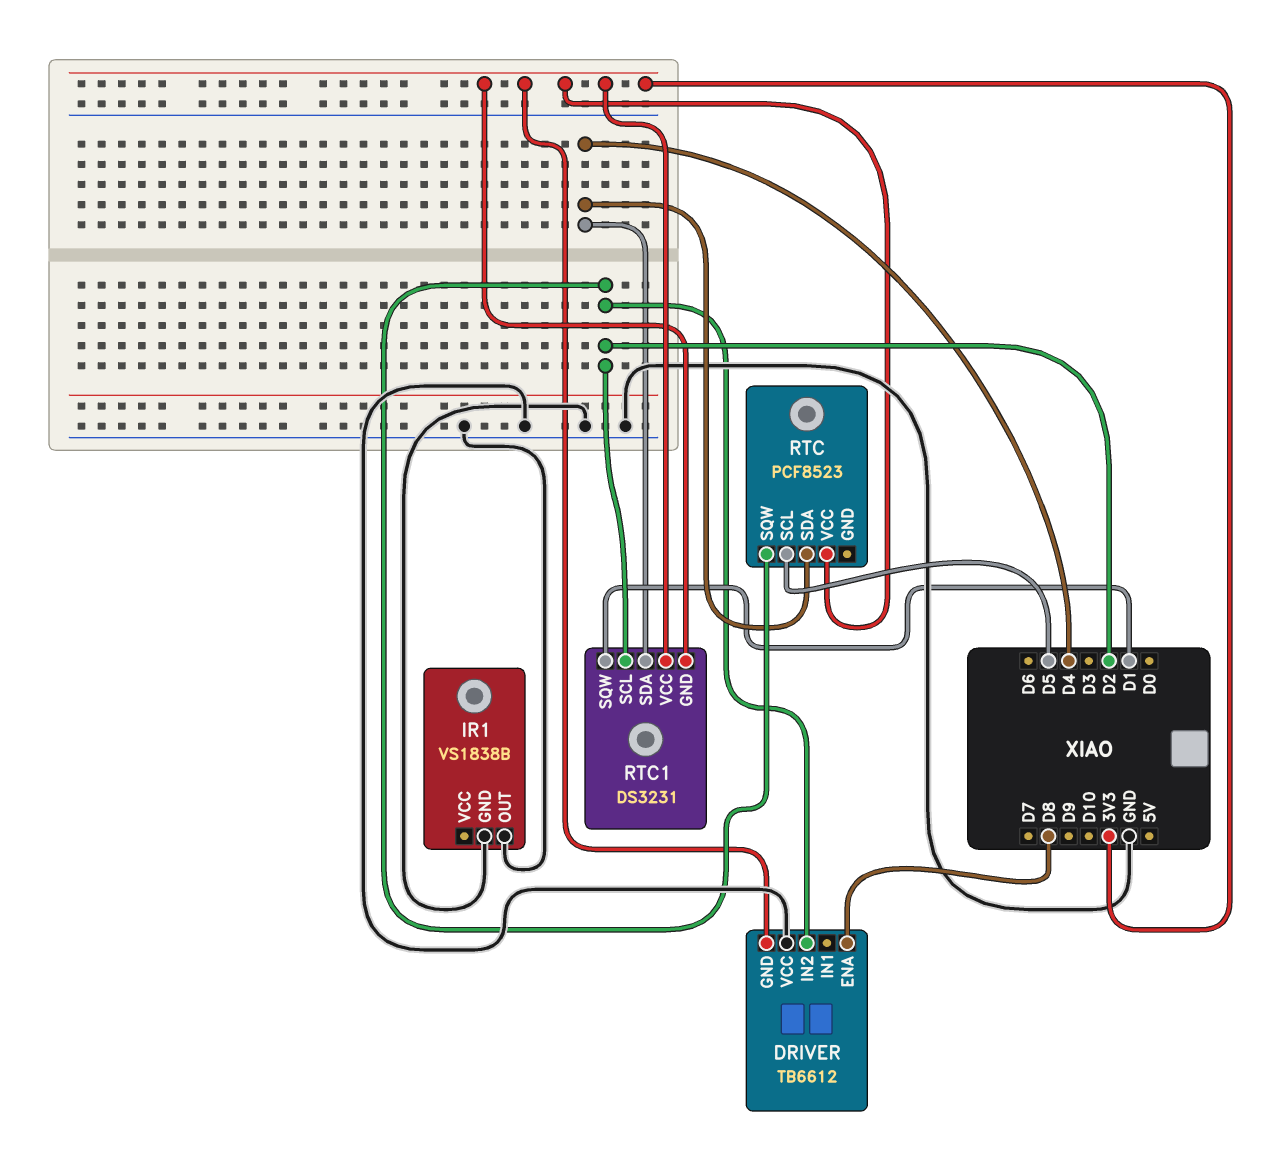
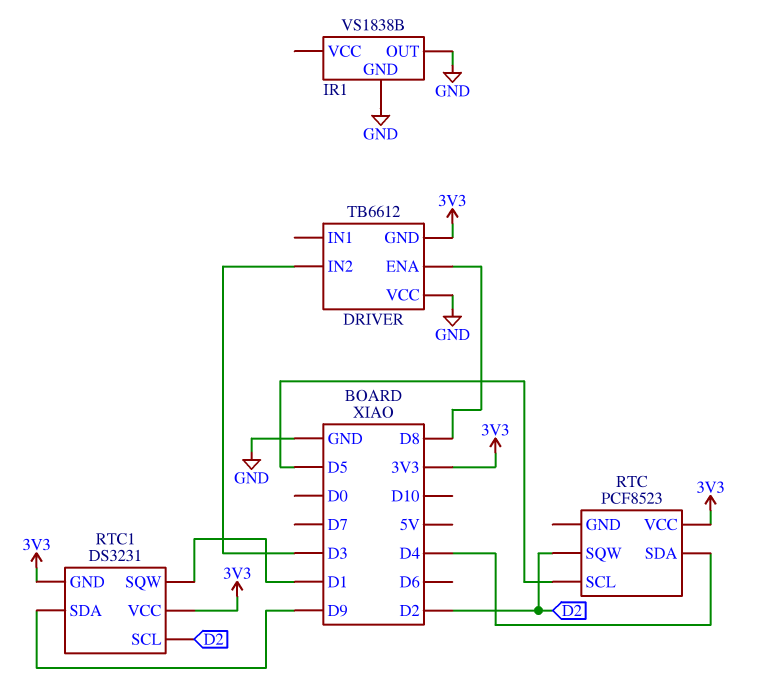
DRIVER pin IN2: D2 -> D3
RTC1 pin SDA: D4 -> D9

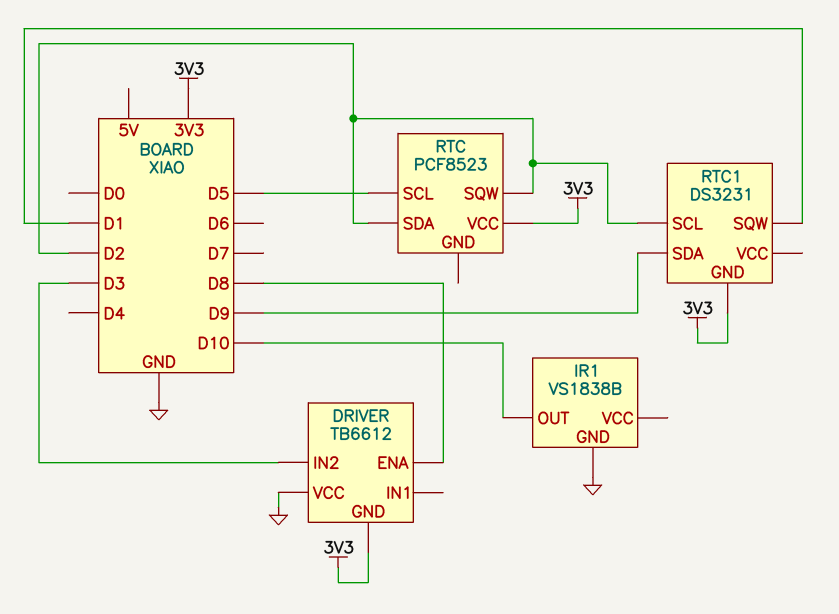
IR1 pin OUT: GND -> D10
RTC pin SDA: D4 -> D2
RTC1 pin VCC: 3V3 -> none

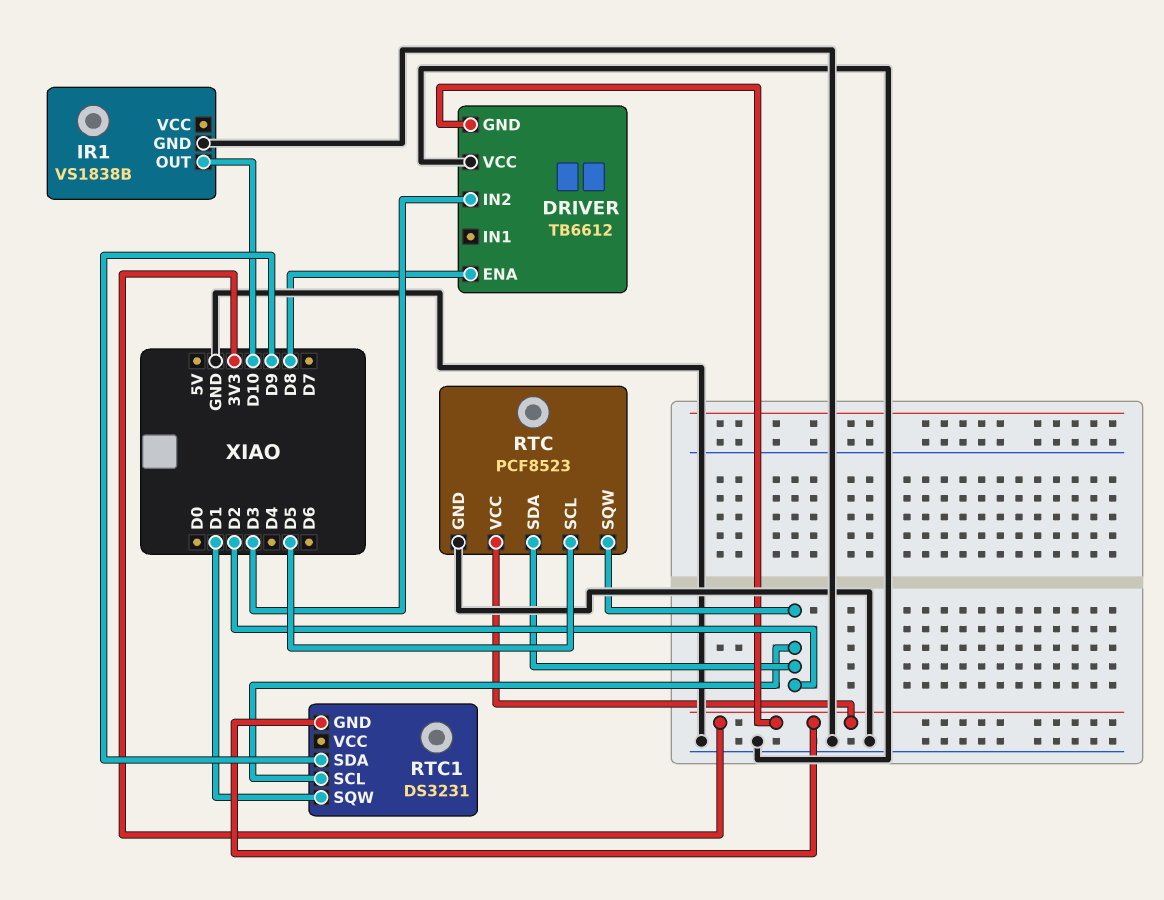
RTC pin GND: none -> GND

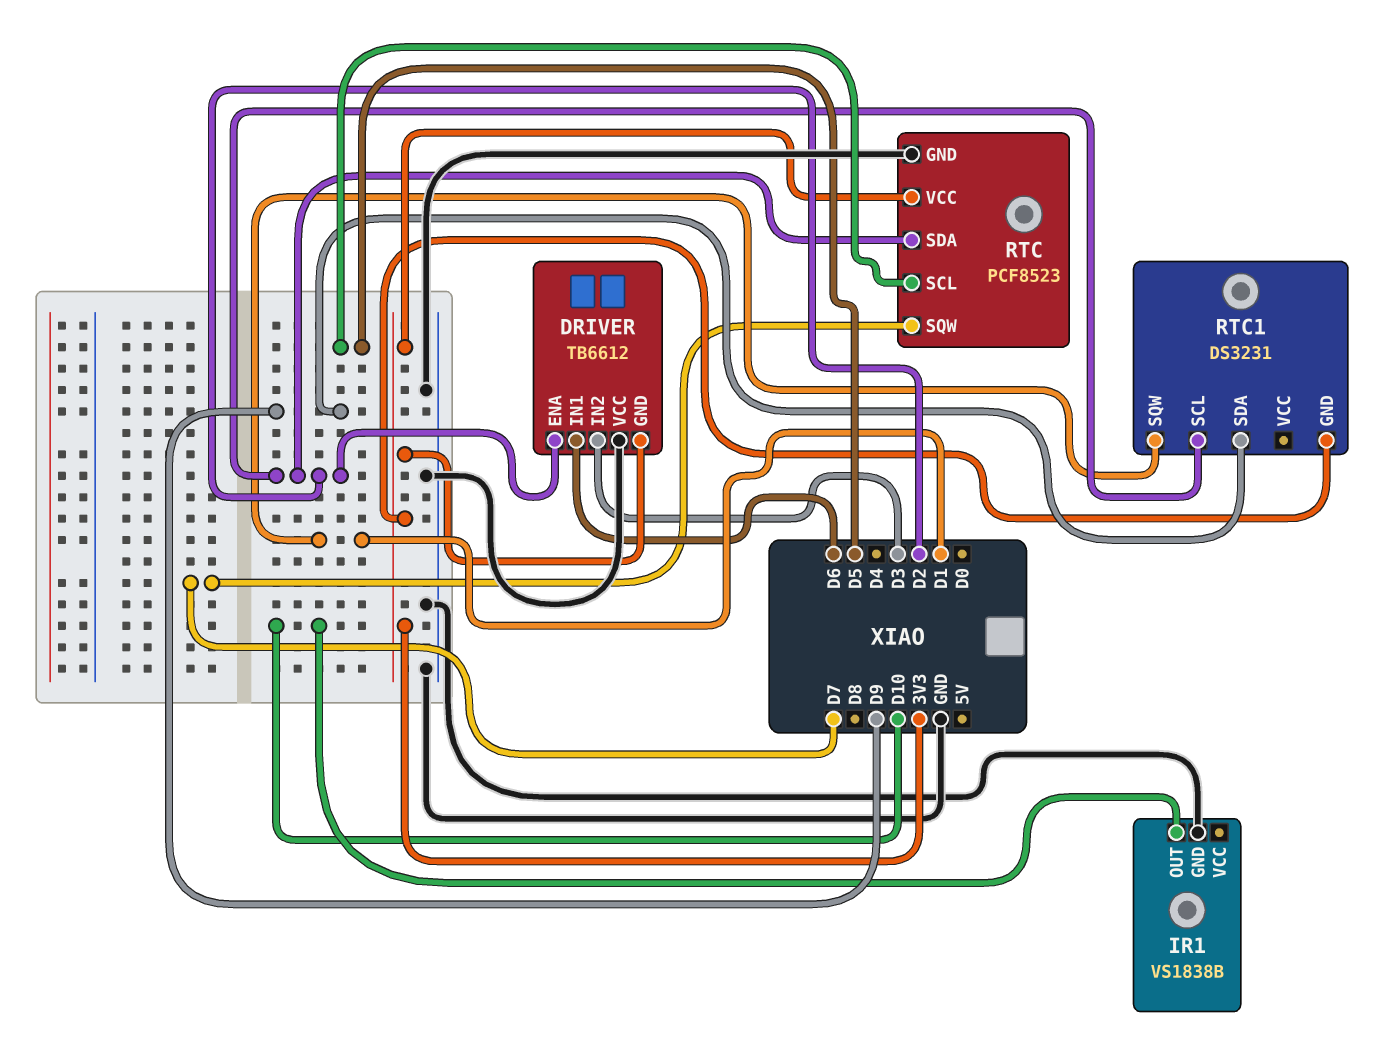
DRIVER pin ENA: D8 -> D2
DRIVER pin IN1: none -> D6
RTC pin SQW: D2 -> D7

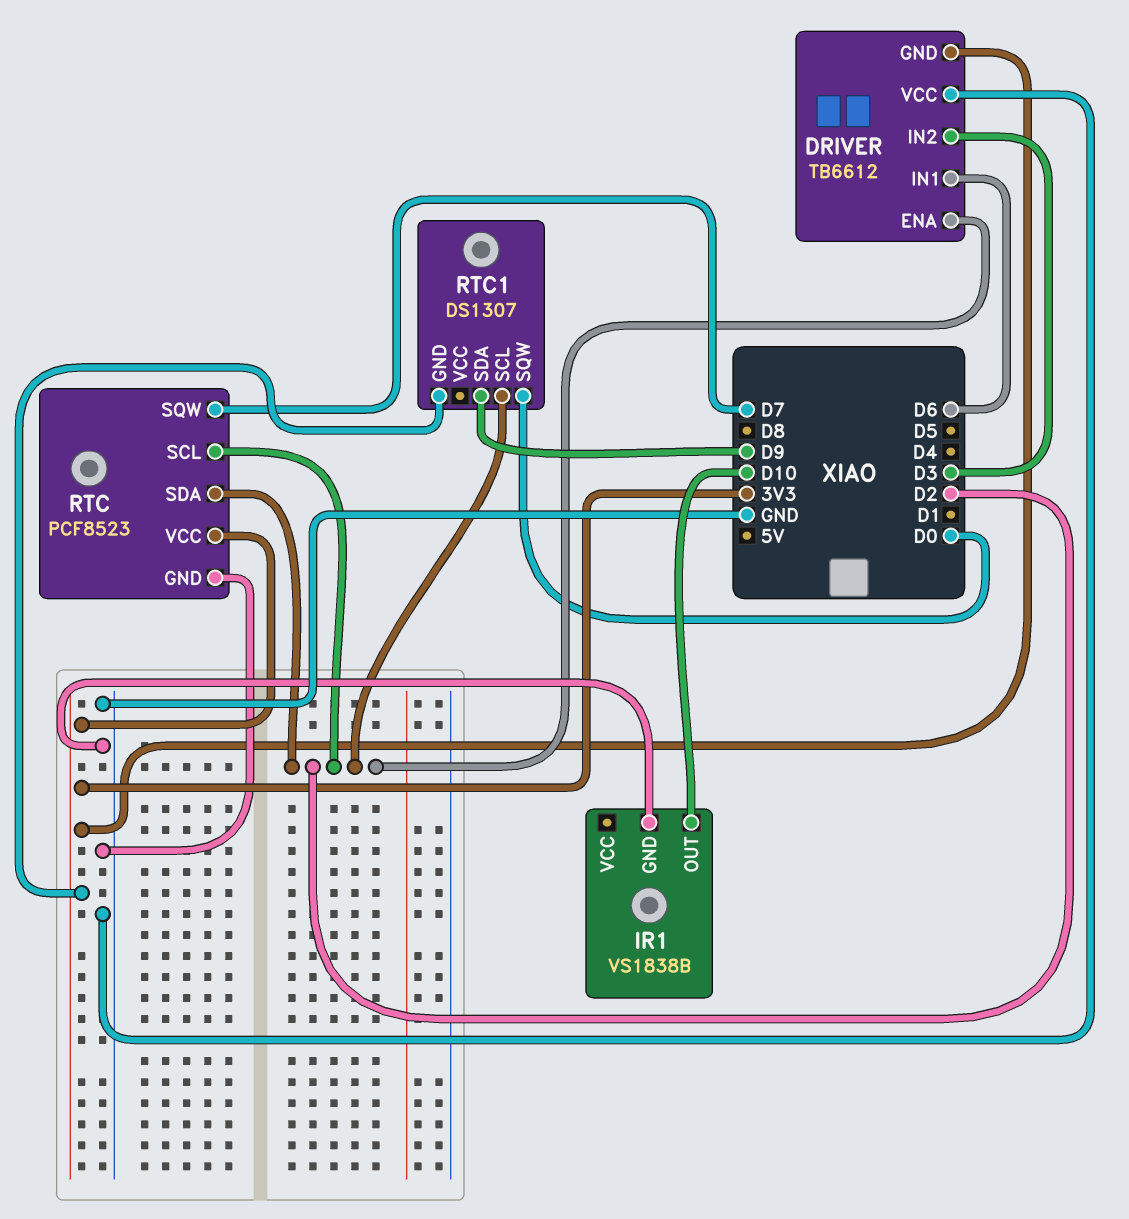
RTC pin SCL: D5 -> D2
RTC1: DS3231 -> DS1307
RTC1 pin SQW: D1 -> D0

